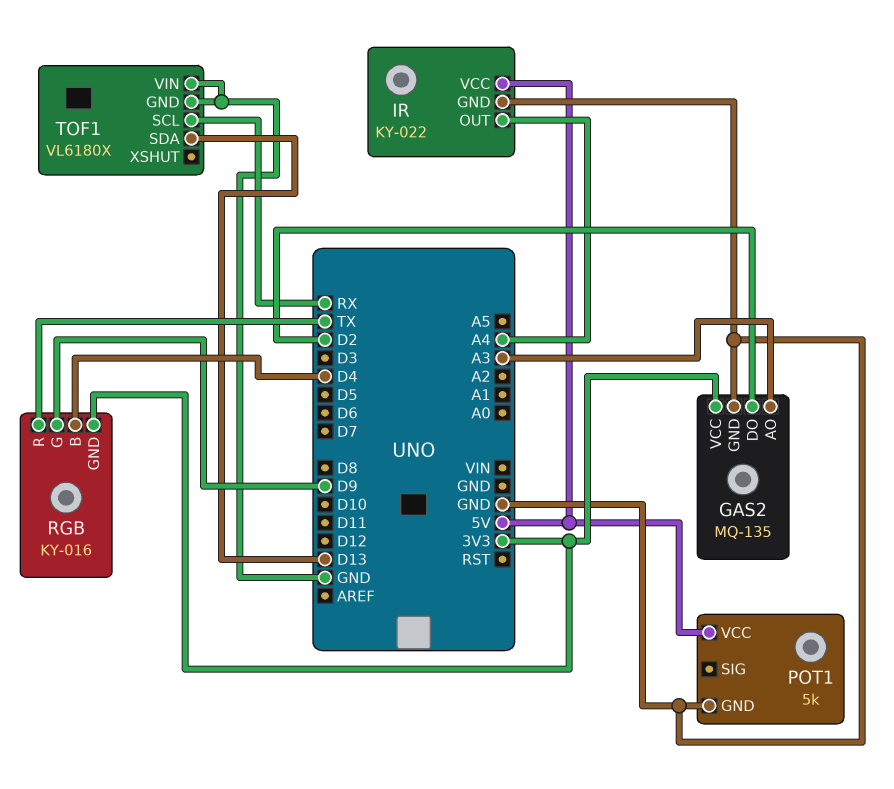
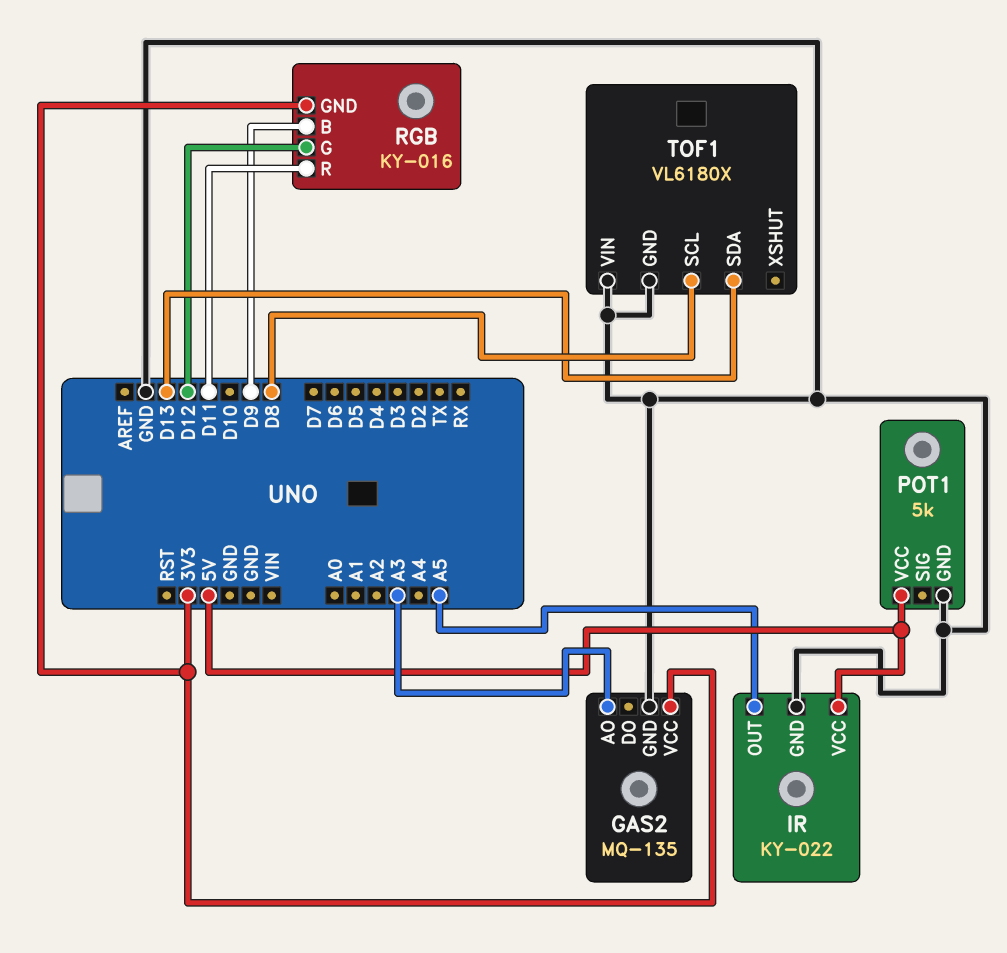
GAS2 pin DO: D2 -> none
IR pin OUT: A4 -> A5
RGB pin B: D4 -> D9
RGB pin G: D9 -> D12
RGB pin R: TX -> D11
TOF1 pin SCL: RX -> D8

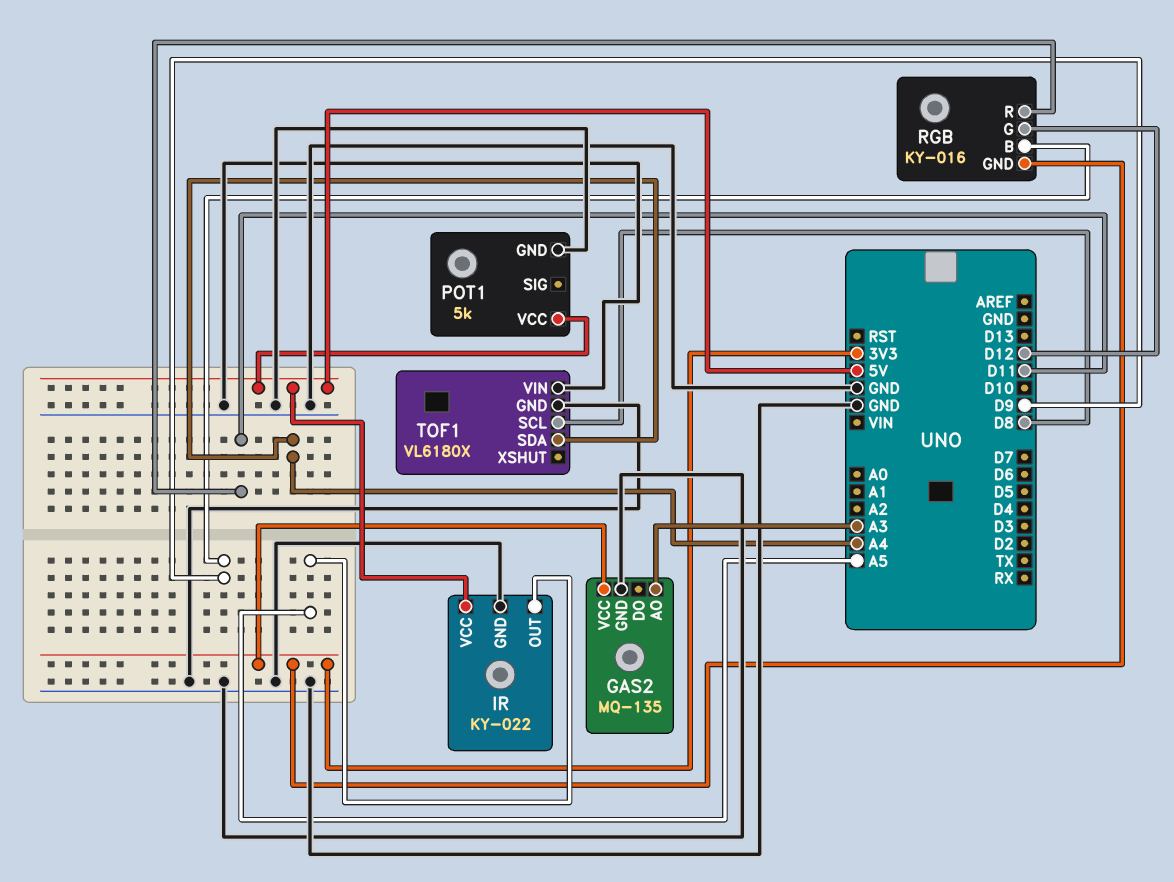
TOF1 pin SDA: D13 -> A4

